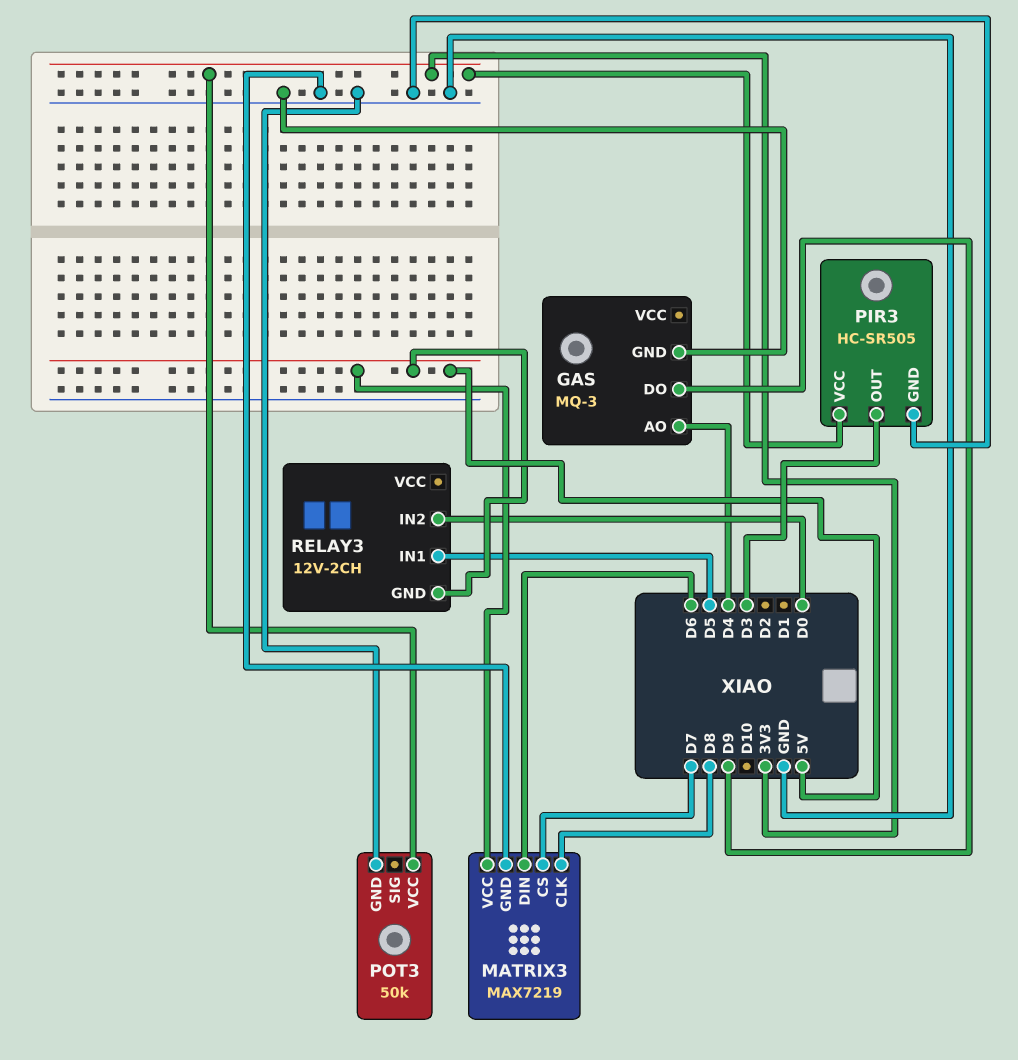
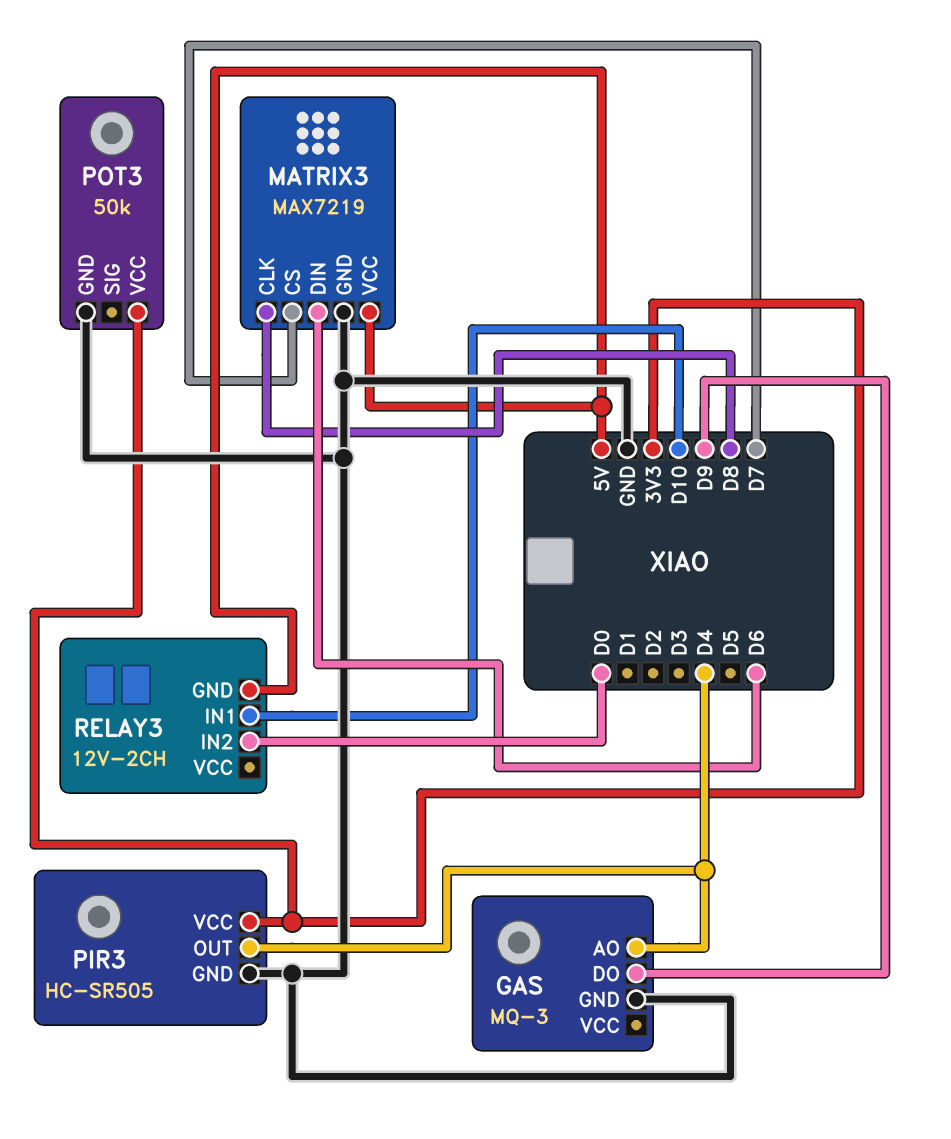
PIR3 pin OUT: D3 -> D4
RELAY3 pin IN1: D5 -> D10

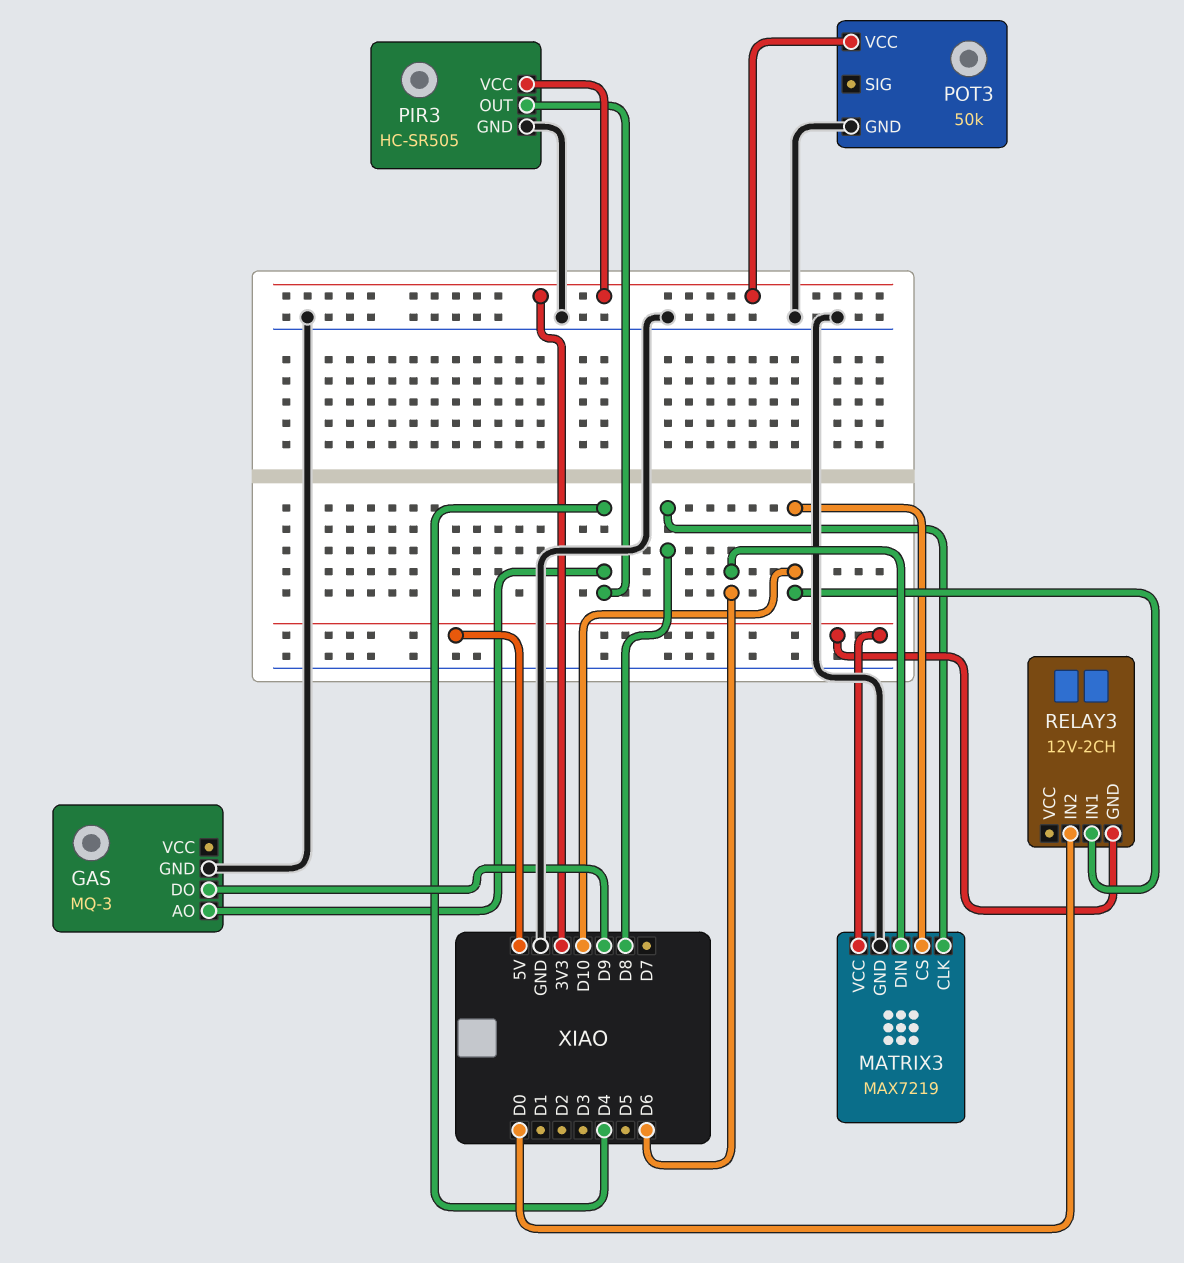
MATRIX3 pin CS: D7 -> D10

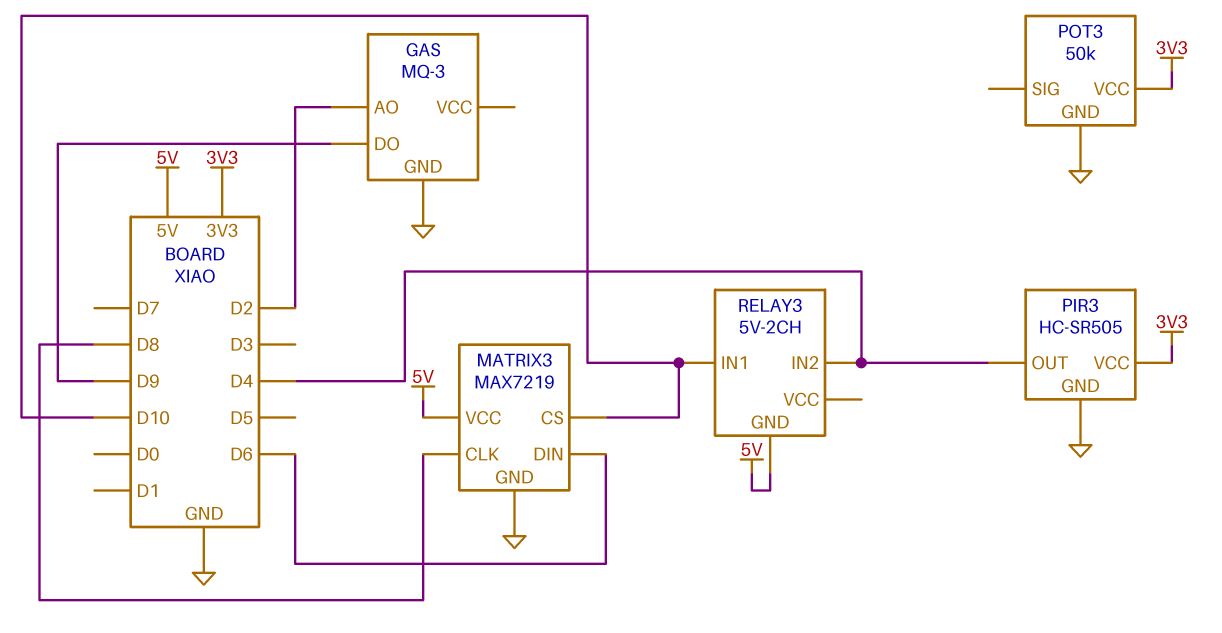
GAS pin AO: D4 -> D2
RELAY3: 12V-2CH -> 5V-2CH
RELAY3 pin IN2: D0 -> D4

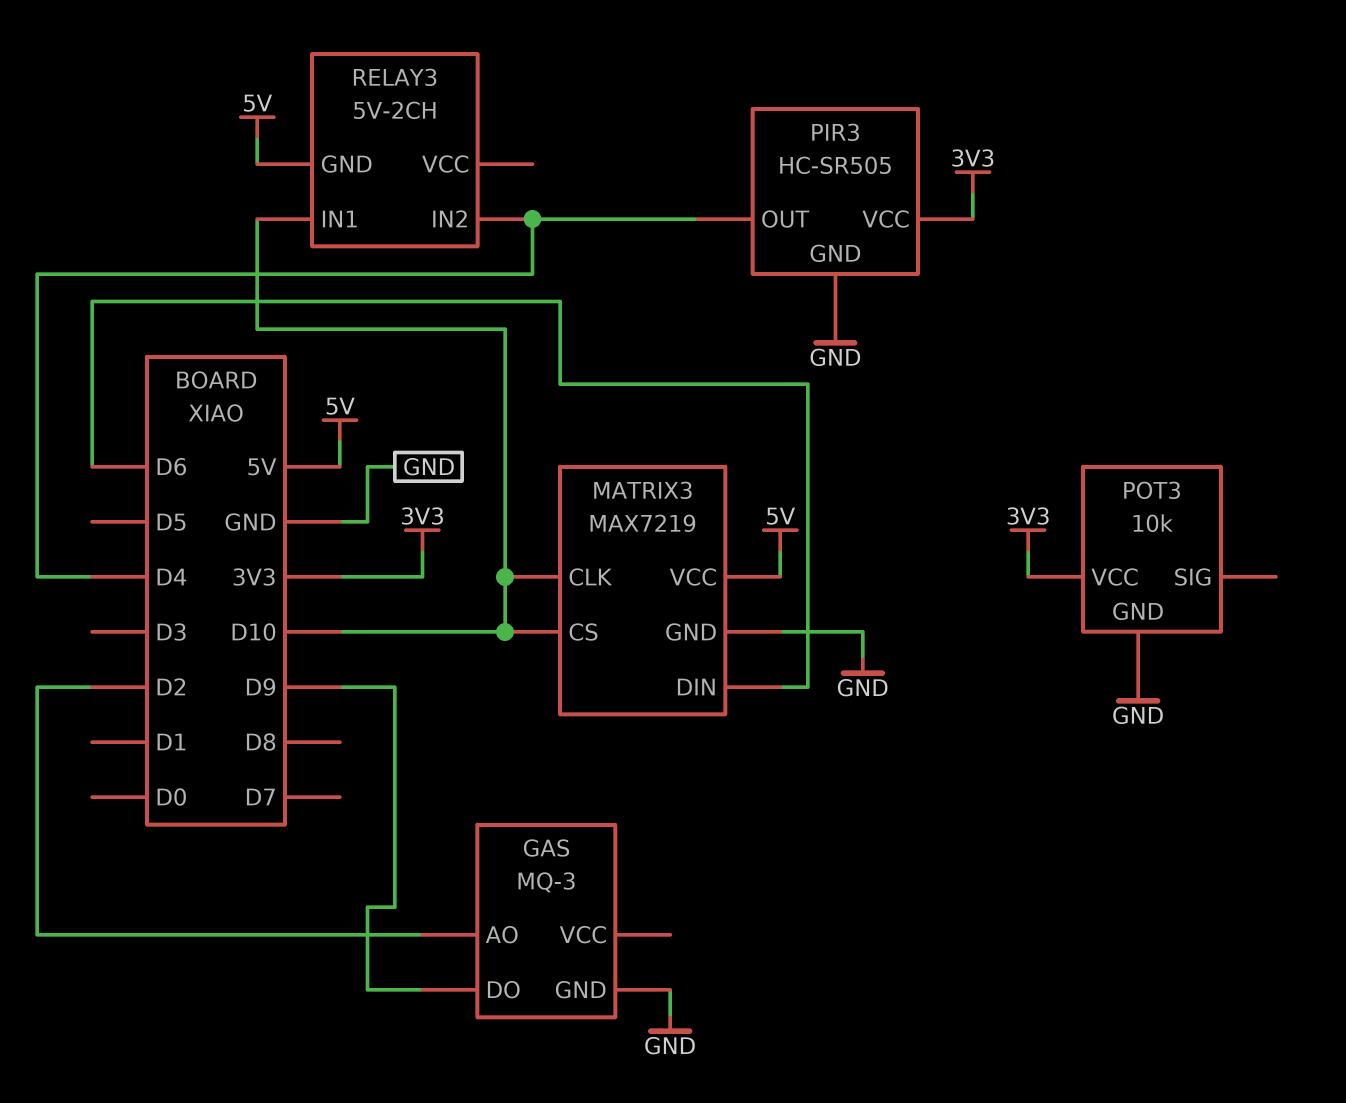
MATRIX3 pin CLK: D8 -> D10
POT3: 50k -> 10k

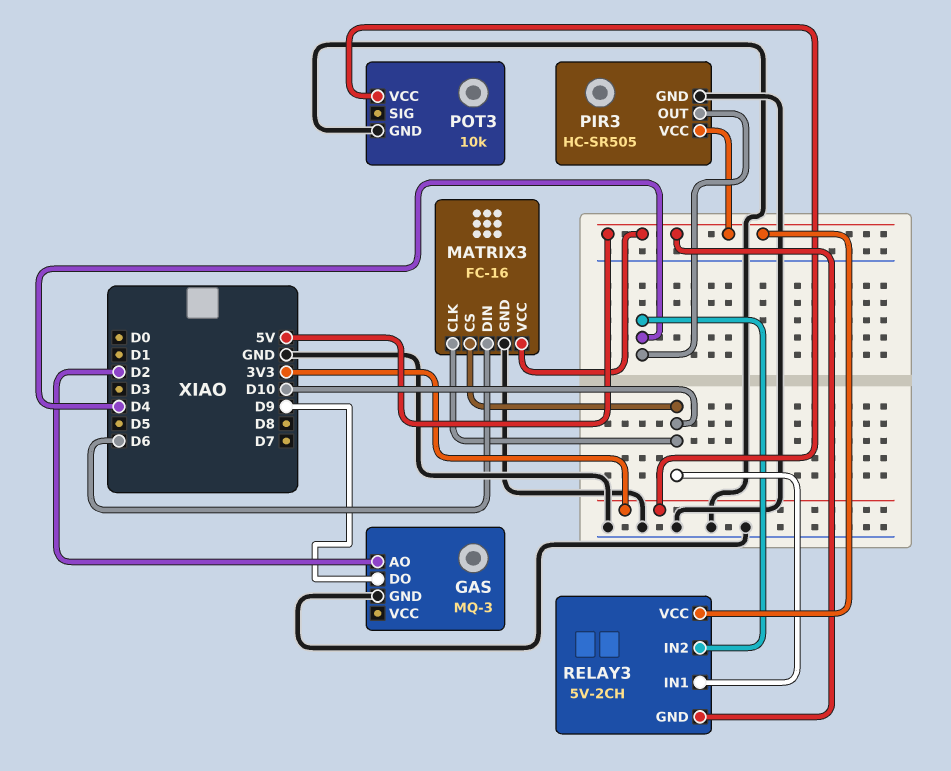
MATRIX3: MAX7219 -> FC-16
PIR3 pin VCC: 3V3 -> 5V
RELAY3 pin VCC: none -> 5V

